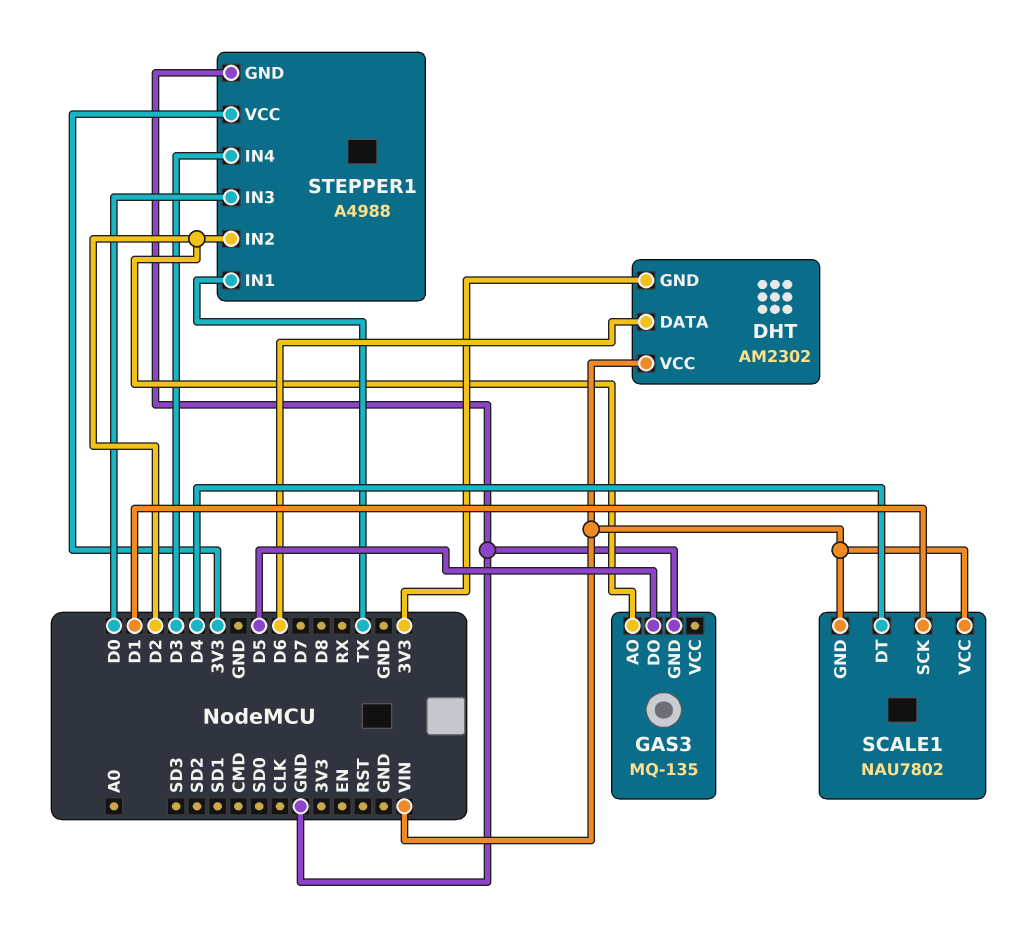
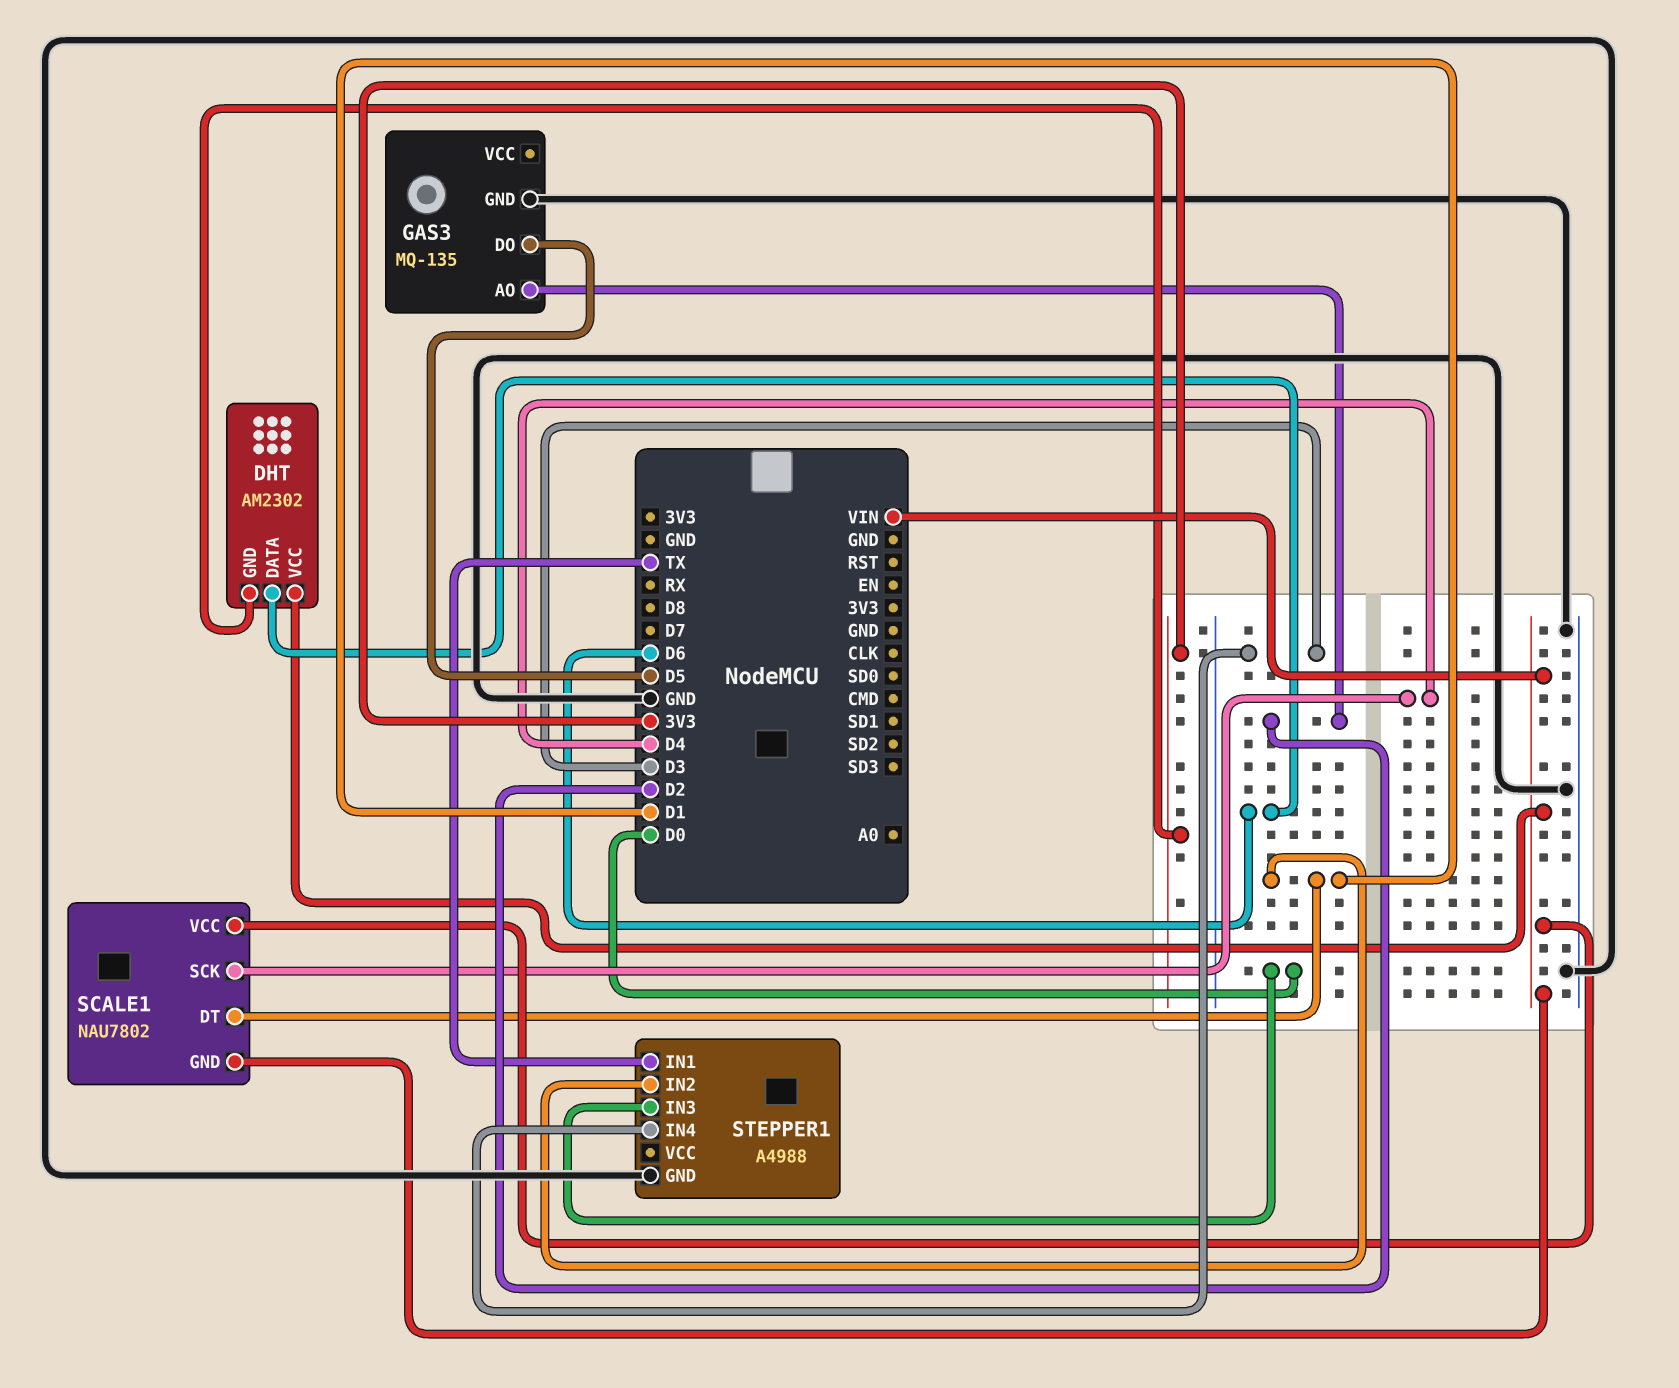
SCALE1 pin DT: D4 -> D1
SCALE1 pin SCK: D1 -> D4
STEPPER1 pin IN2: D2 -> D1
STEPPER1 pin VCC: 3V3 -> none

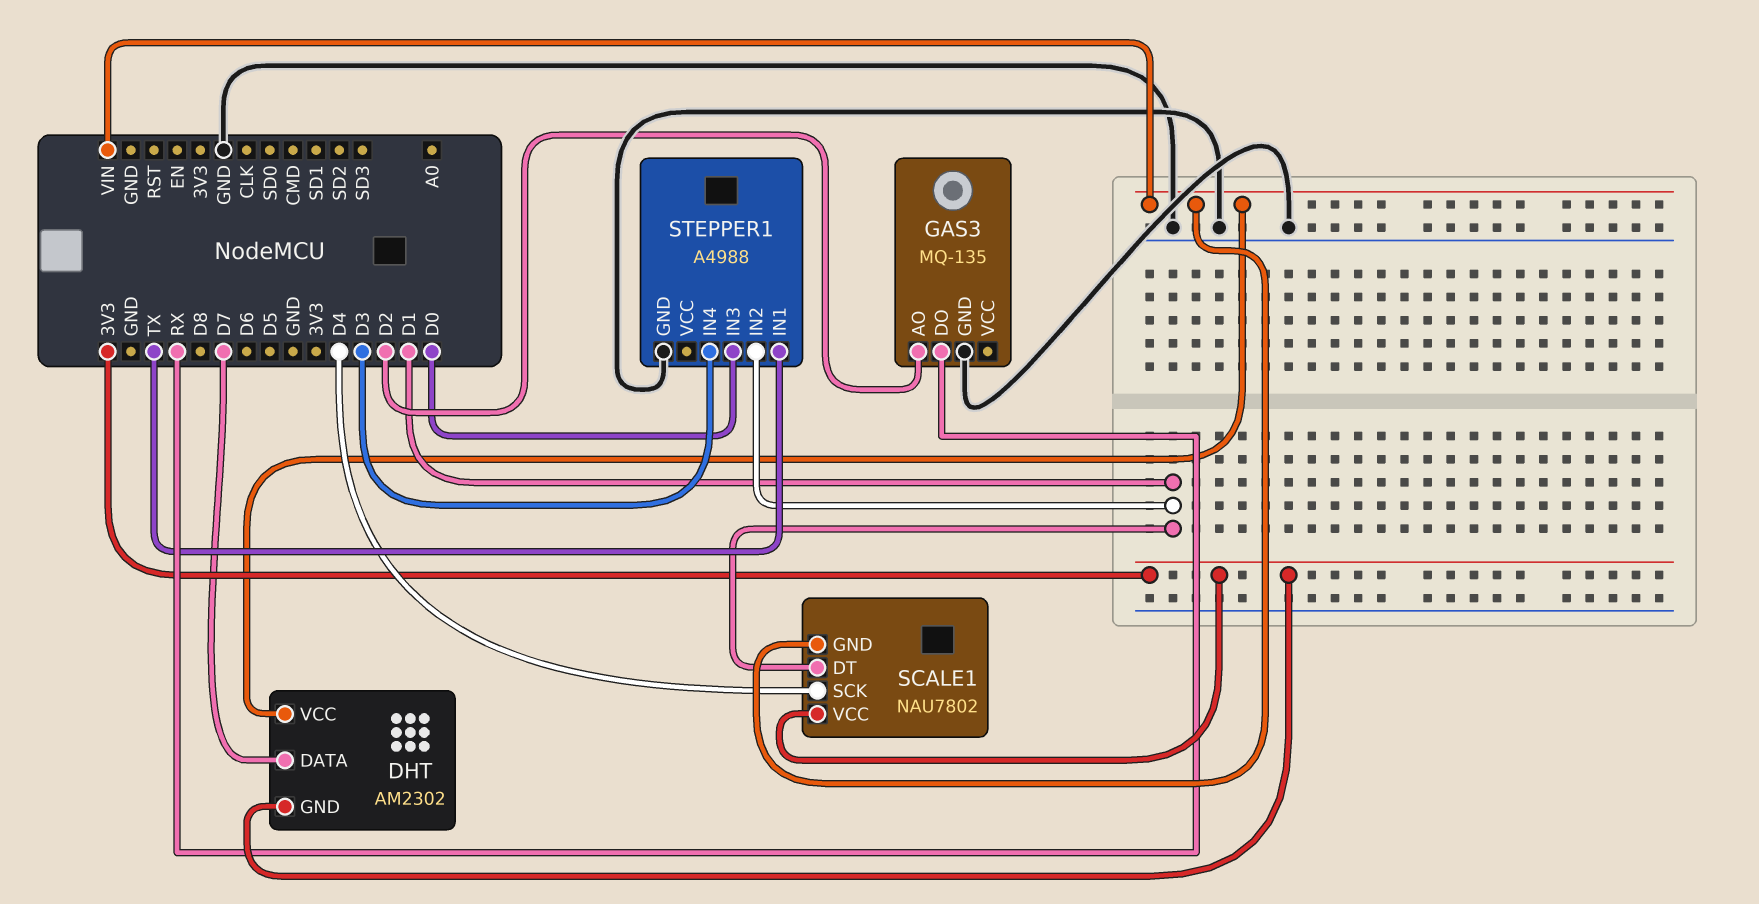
DHT pin DATA: D6 -> D7
GAS3 pin DO: D5 -> RX
SCALE1 pin VCC: VIN -> 3V3

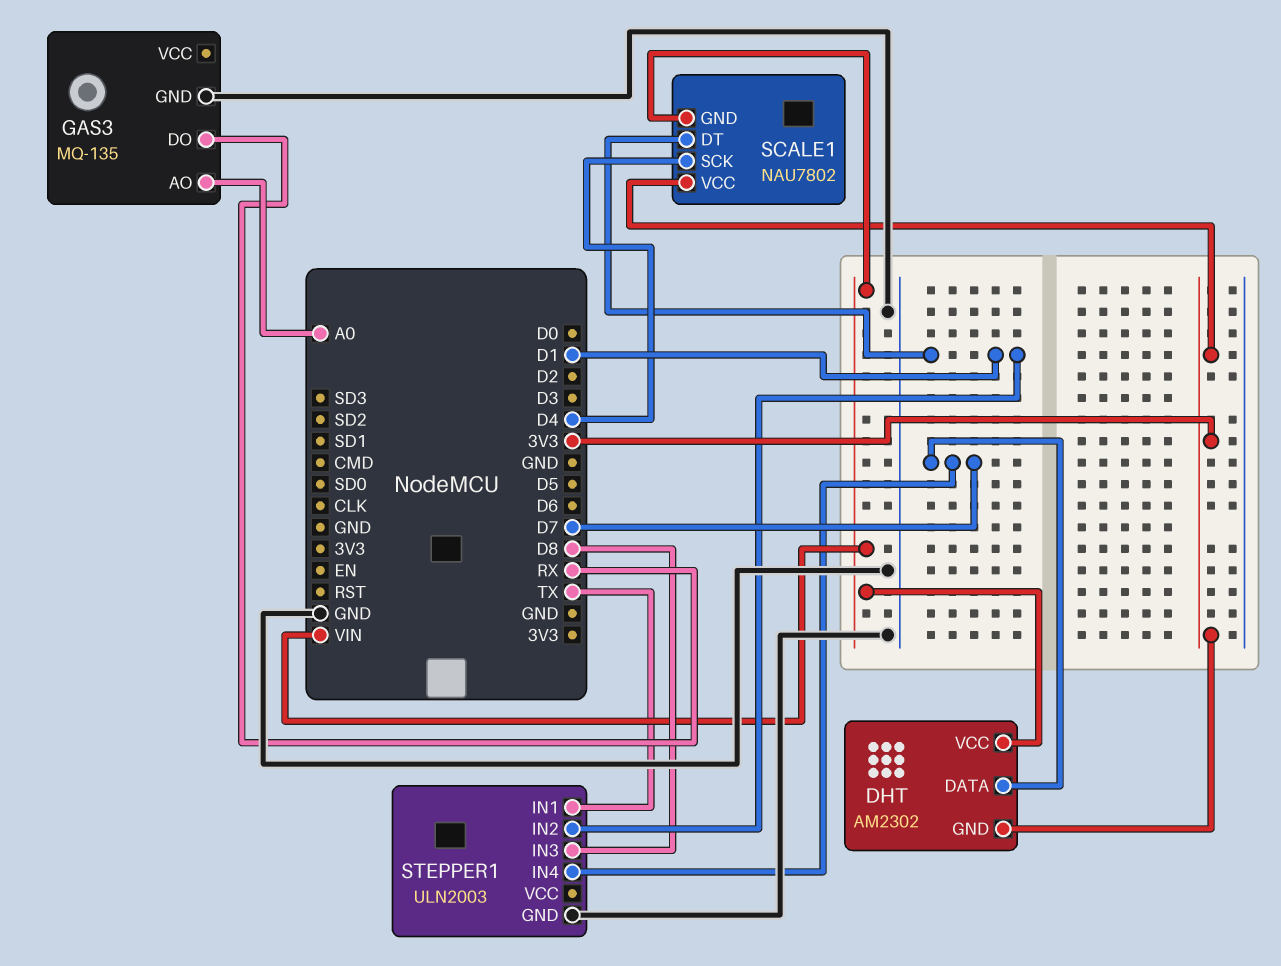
GAS3 pin AO: D2 -> A0
STEPPER1: A4988 -> ULN2003
STEPPER1 pin IN3: D0 -> D8
STEPPER1 pin IN4: D3 -> D7

